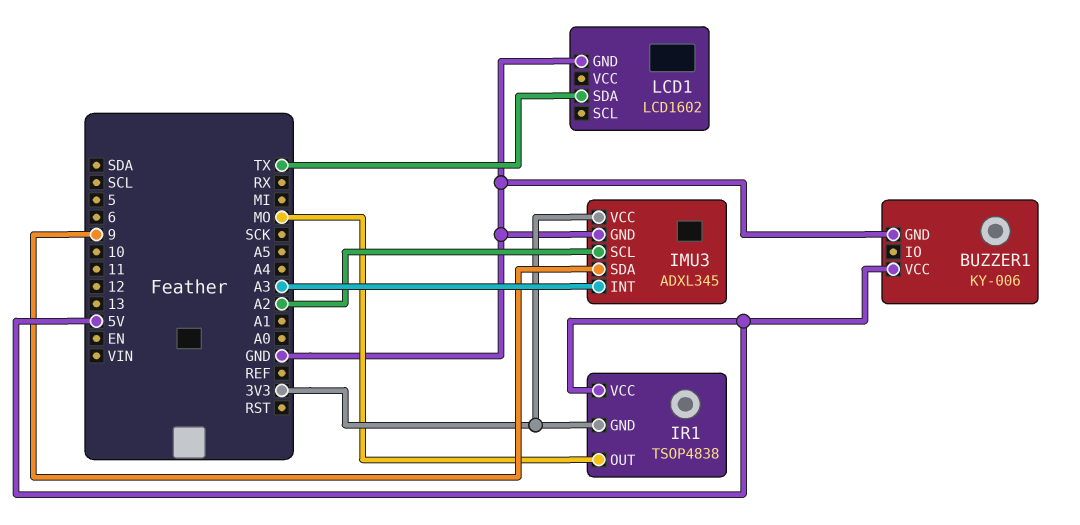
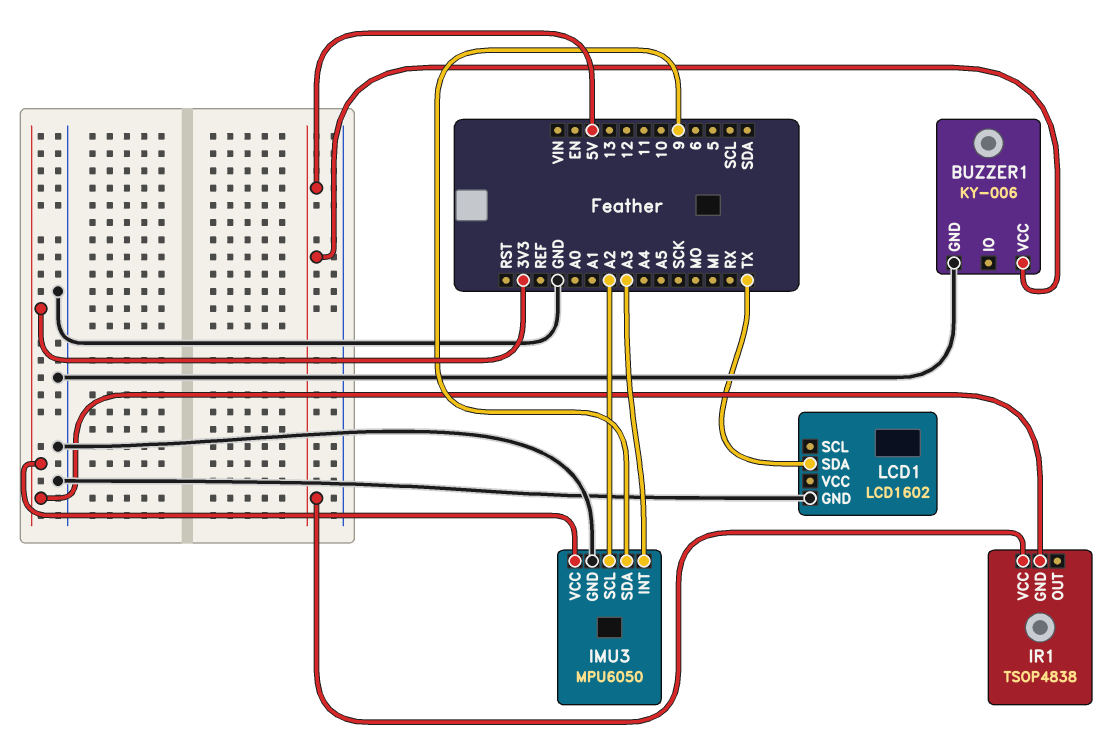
IMU3: ADXL345 -> MPU6050
IR1 pin OUT: MO -> none

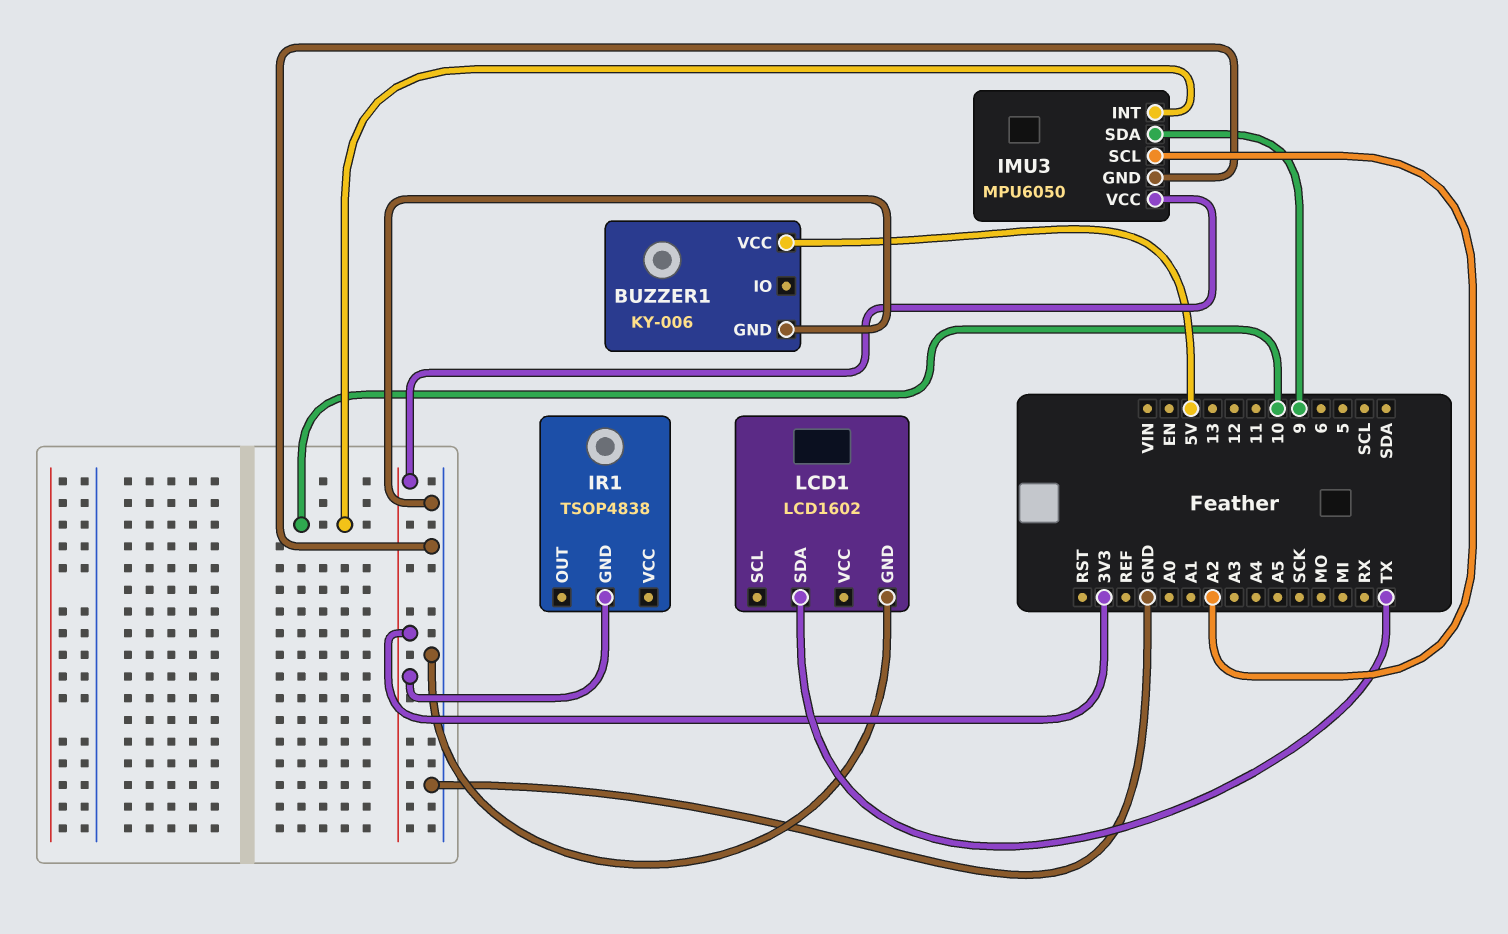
IMU3 pin INT: A3 -> 10
IR1 pin VCC: 5V -> none

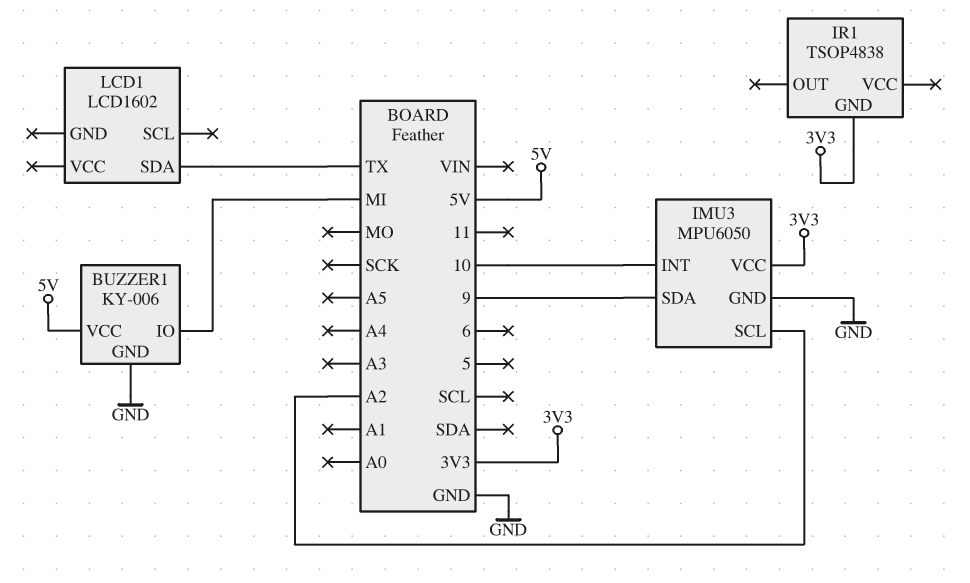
BUZZER1 pin IO: none -> MI
LCD1 pin GND: GND -> none

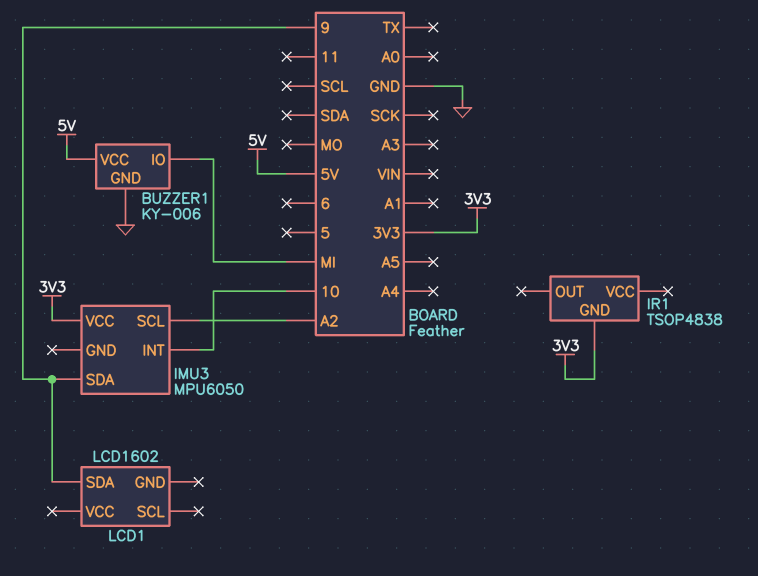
IMU3 pin GND: GND -> none
LCD1 pin SDA: TX -> 9

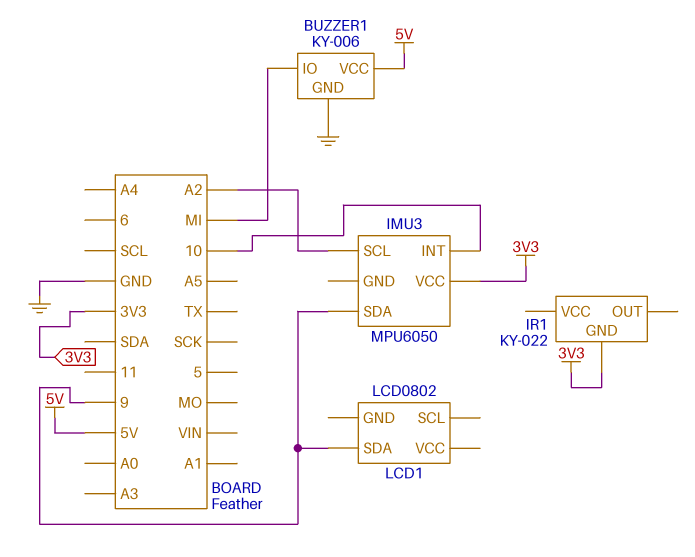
IR1: TSOP4838 -> KY-022
LCD1: LCD1602 -> LCD0802

